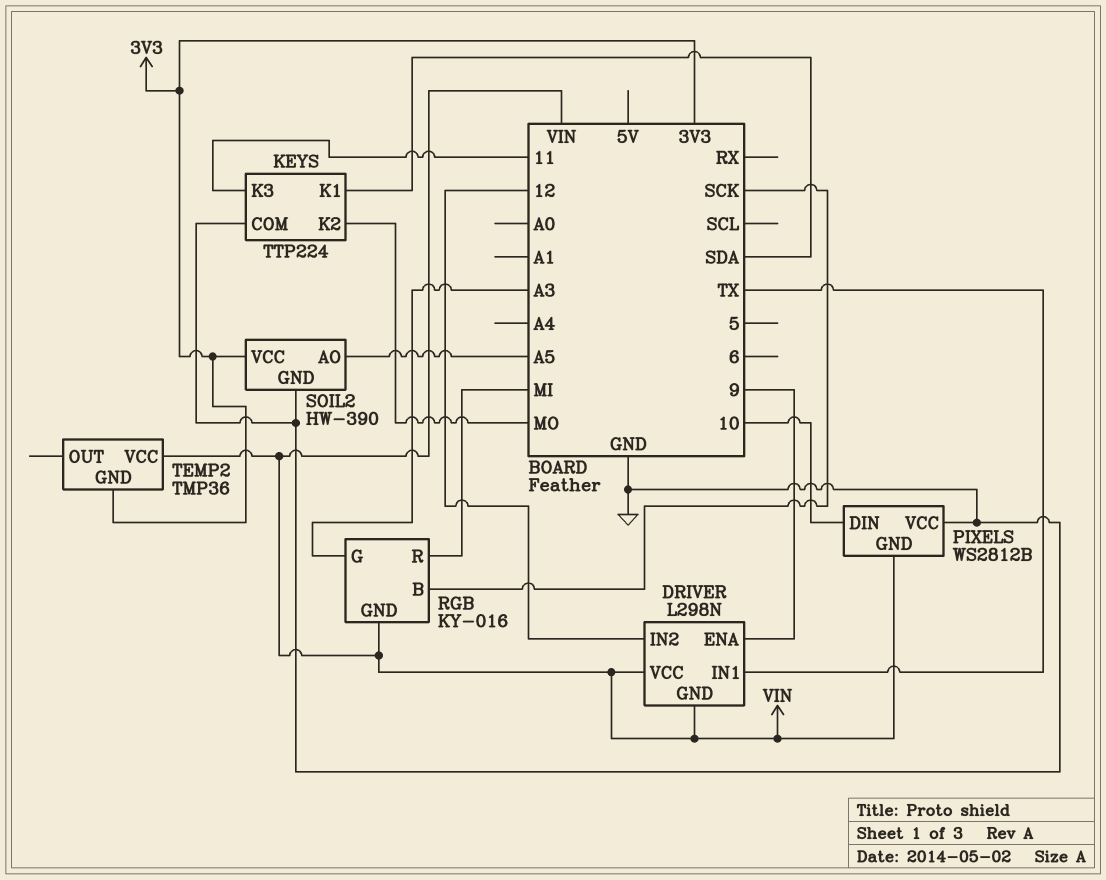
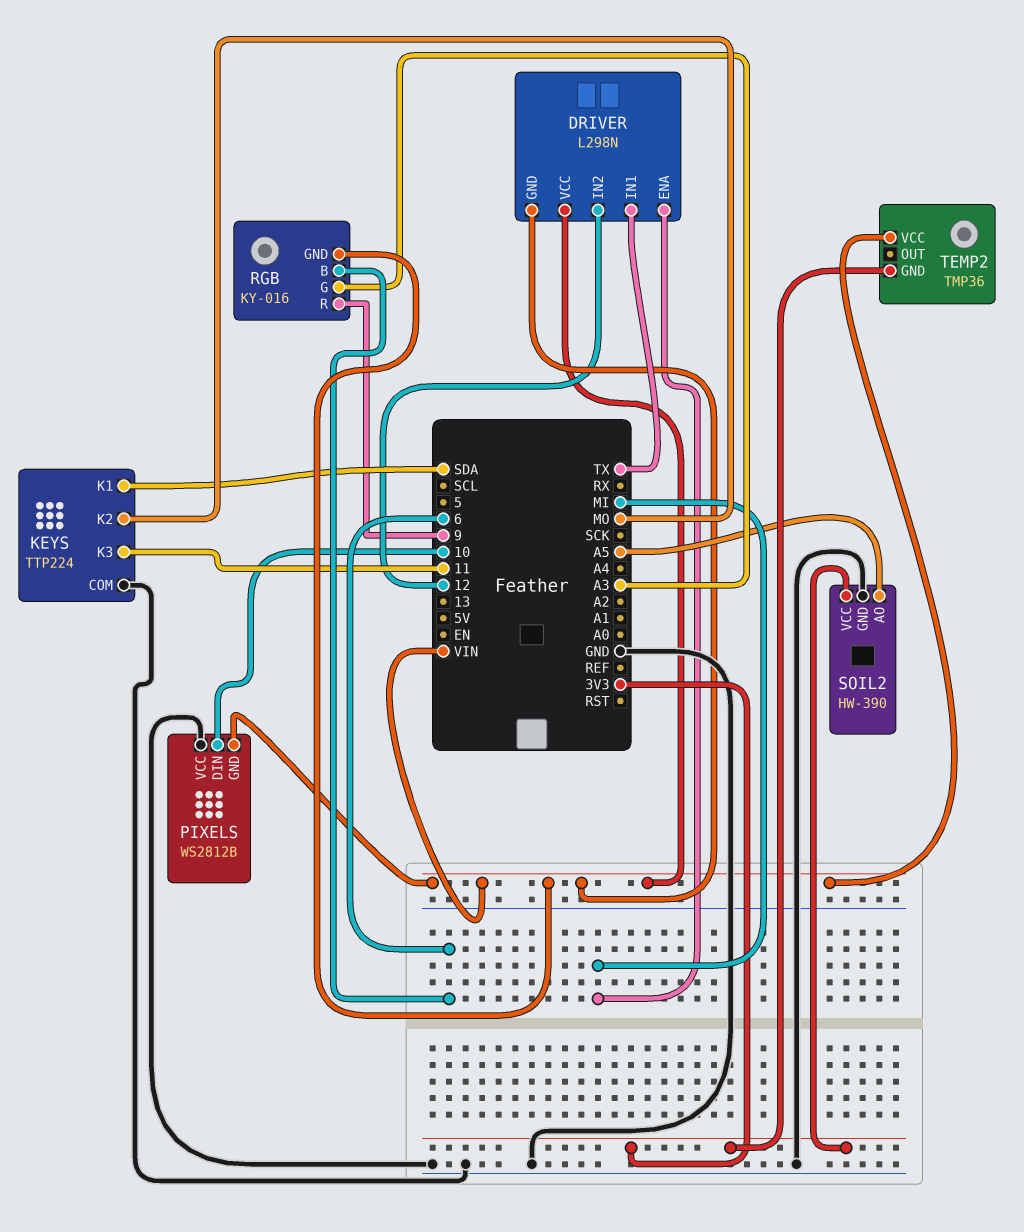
DRIVER pin ENA: 9 -> MI
RGB pin B: SCK -> 6
RGB pin R: MI -> 9

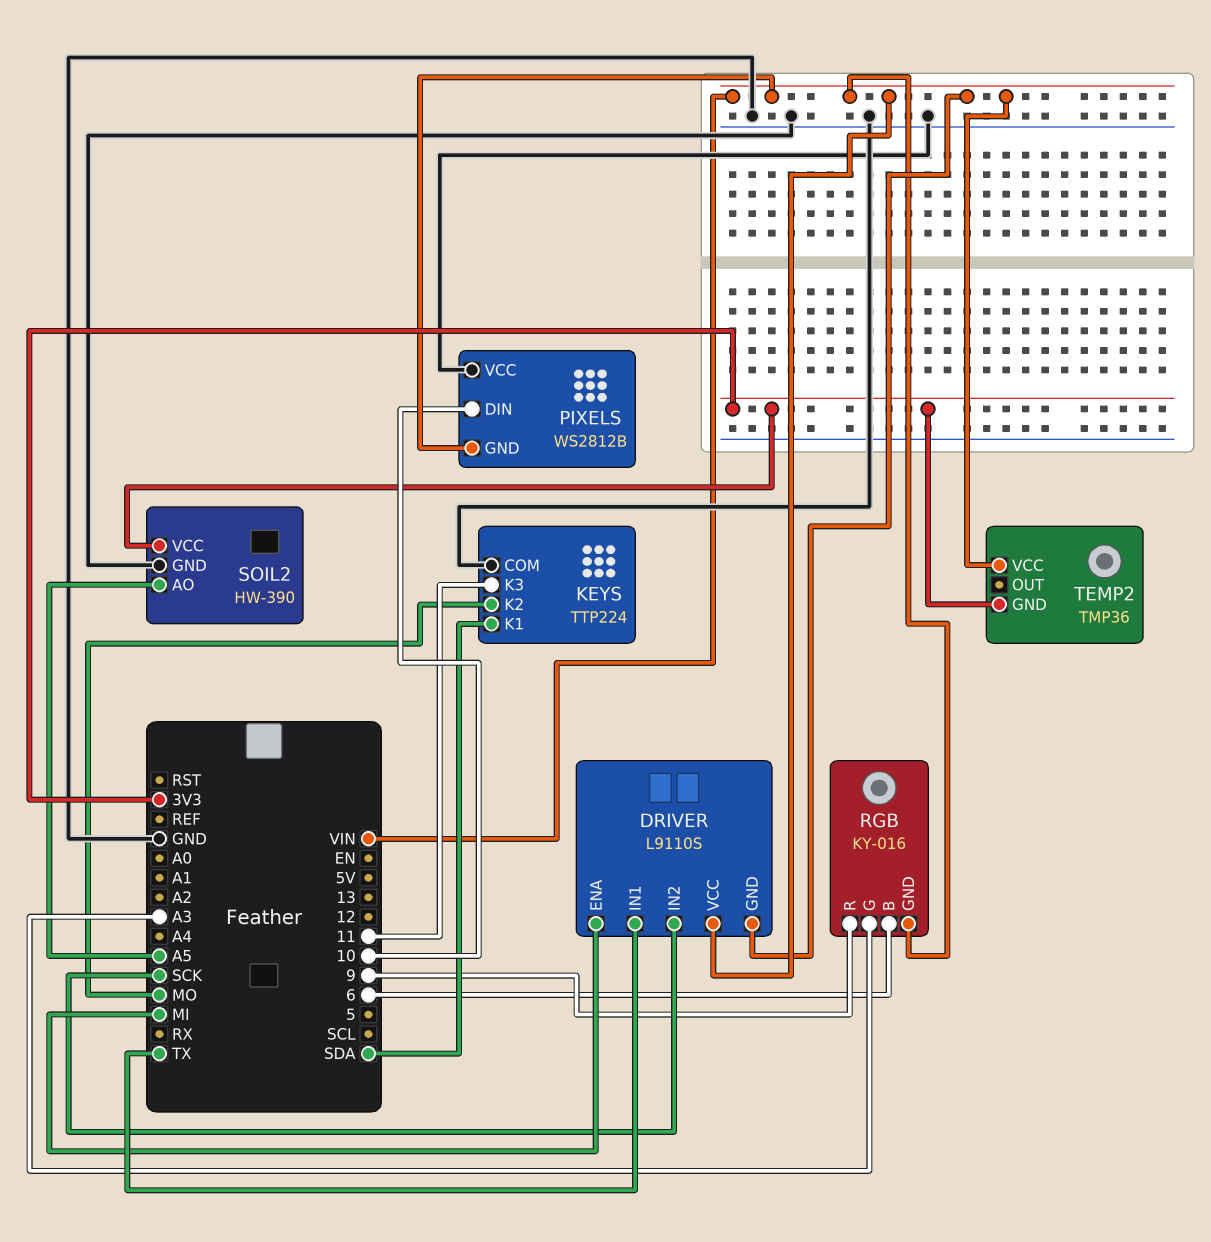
DRIVER: L298N -> L9110S
DRIVER pin IN2: 12 -> SCK

